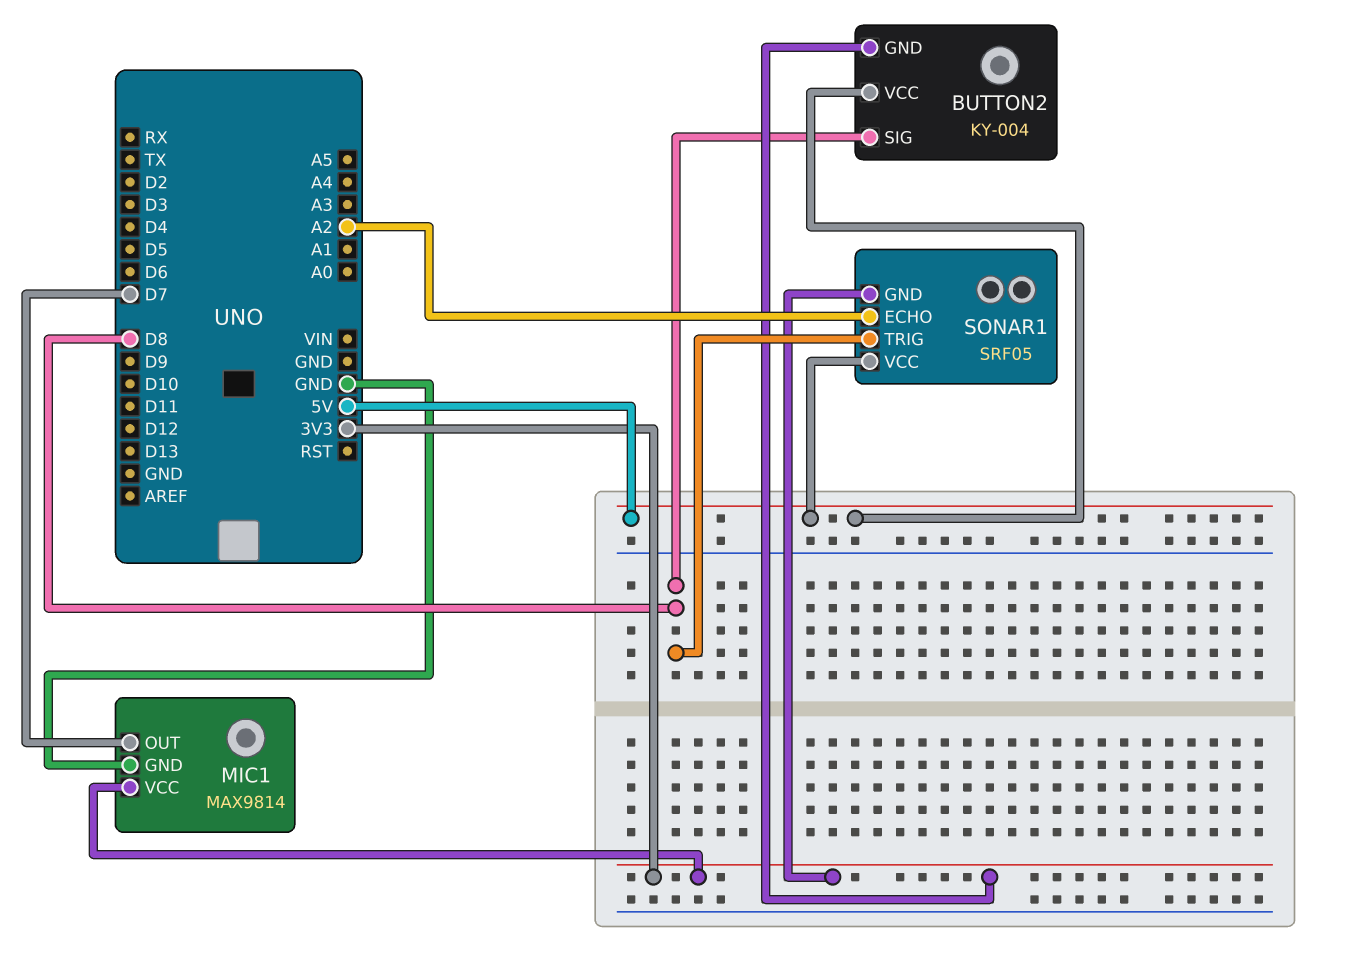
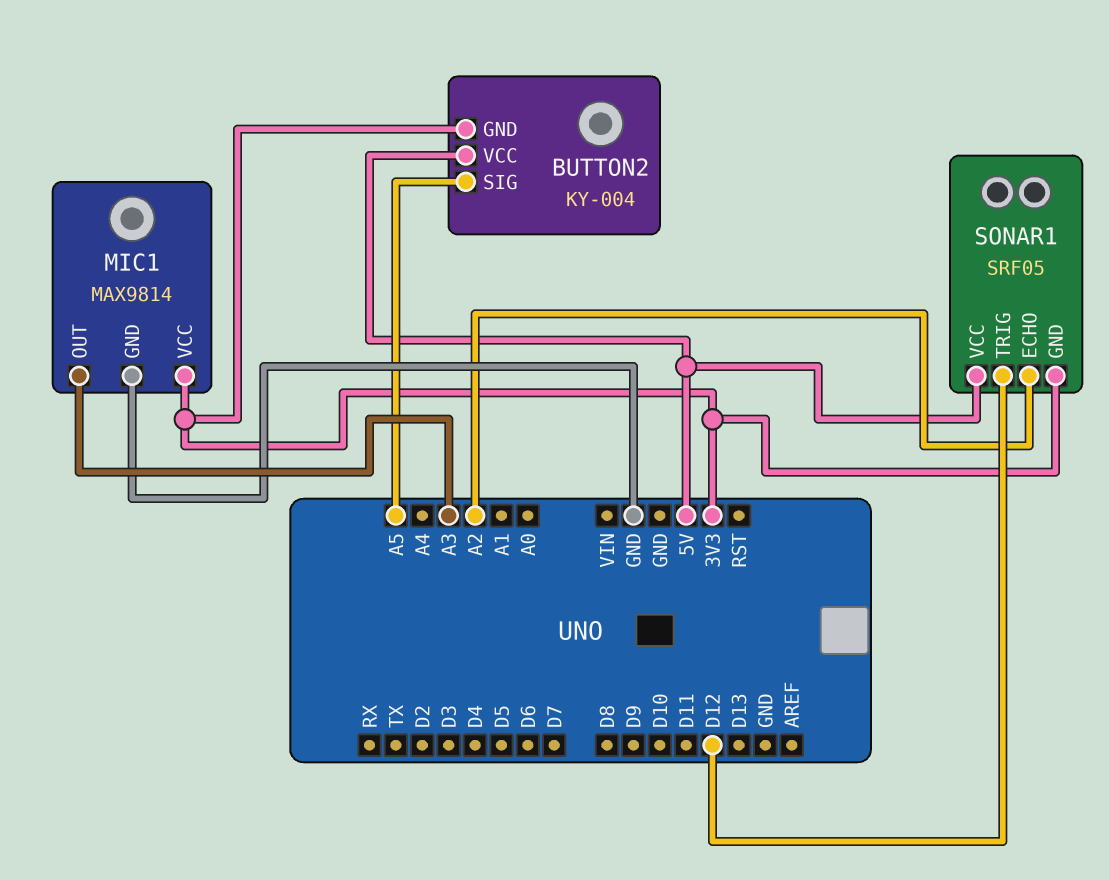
BUTTON2 pin SIG: D8 -> A5
MIC1 pin OUT: D7 -> A3
SONAR1 pin TRIG: D8 -> D12

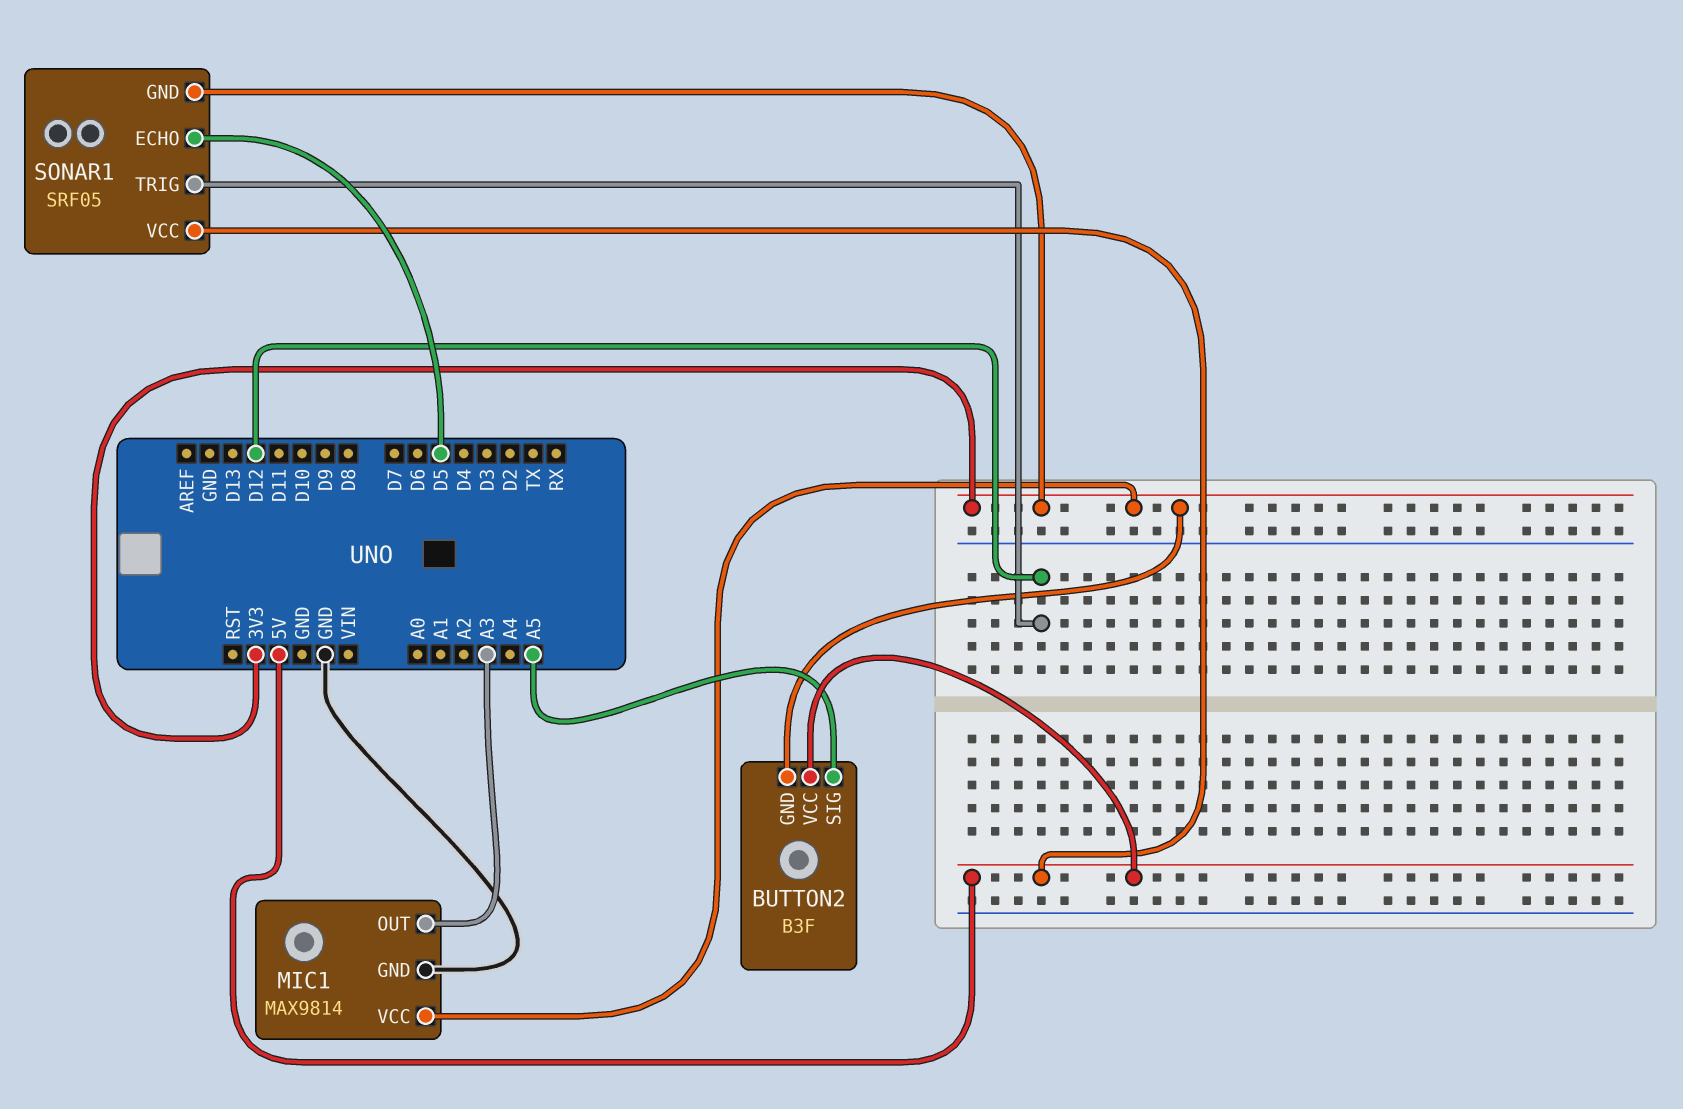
BUTTON2: KY-004 -> B3F
SONAR1 pin ECHO: A2 -> D5

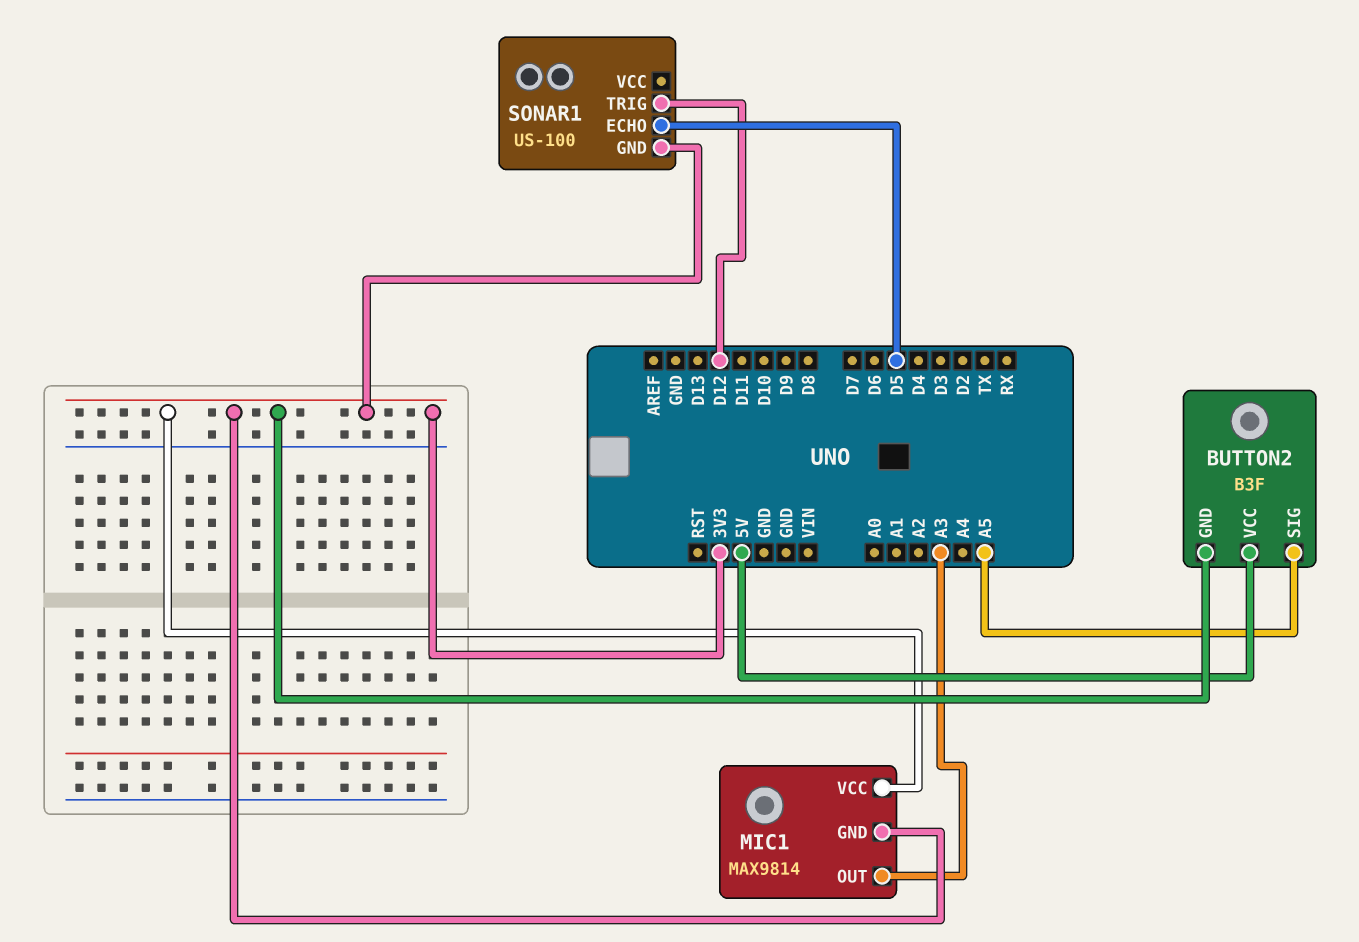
MIC1 pin GND: GND -> 3V3
SONAR1: SRF05 -> US-100
SONAR1 pin VCC: 5V -> none

